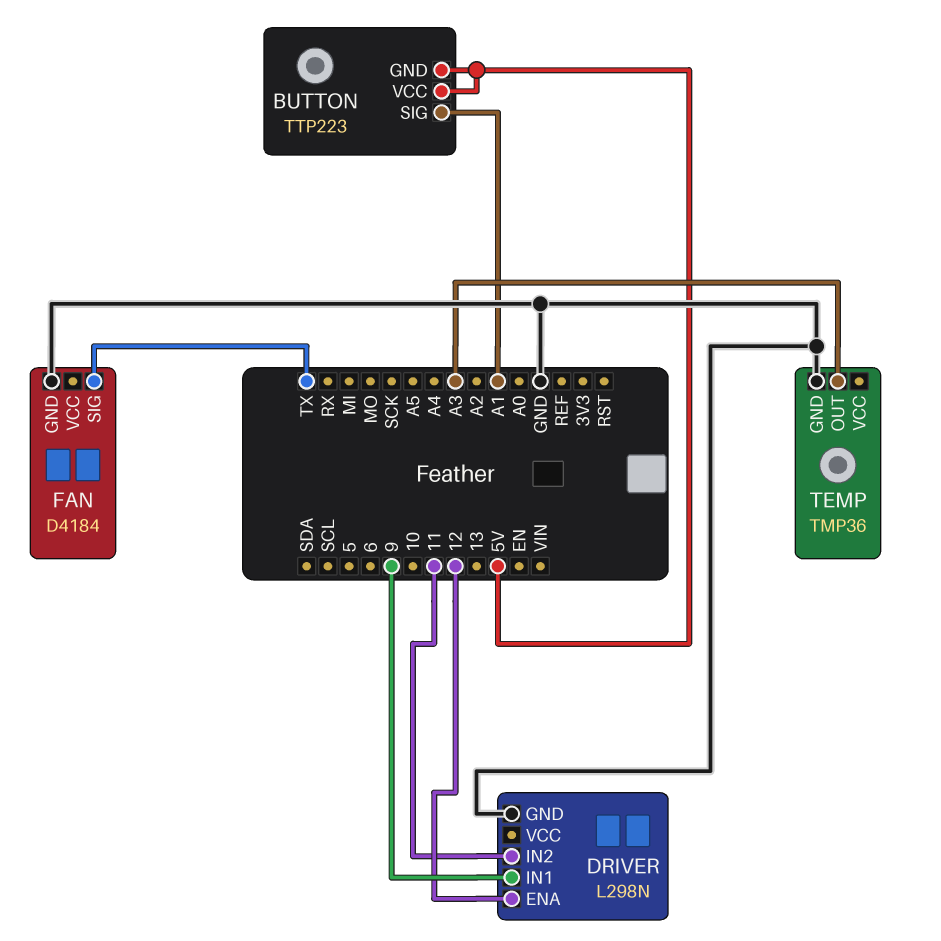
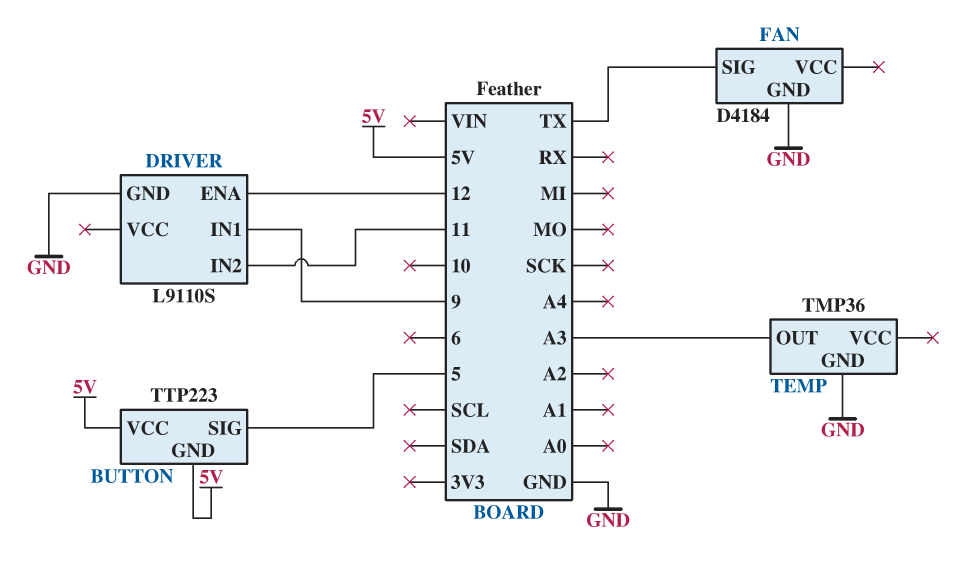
BUTTON pin SIG: A1 -> 5
DRIVER: L298N -> L9110S

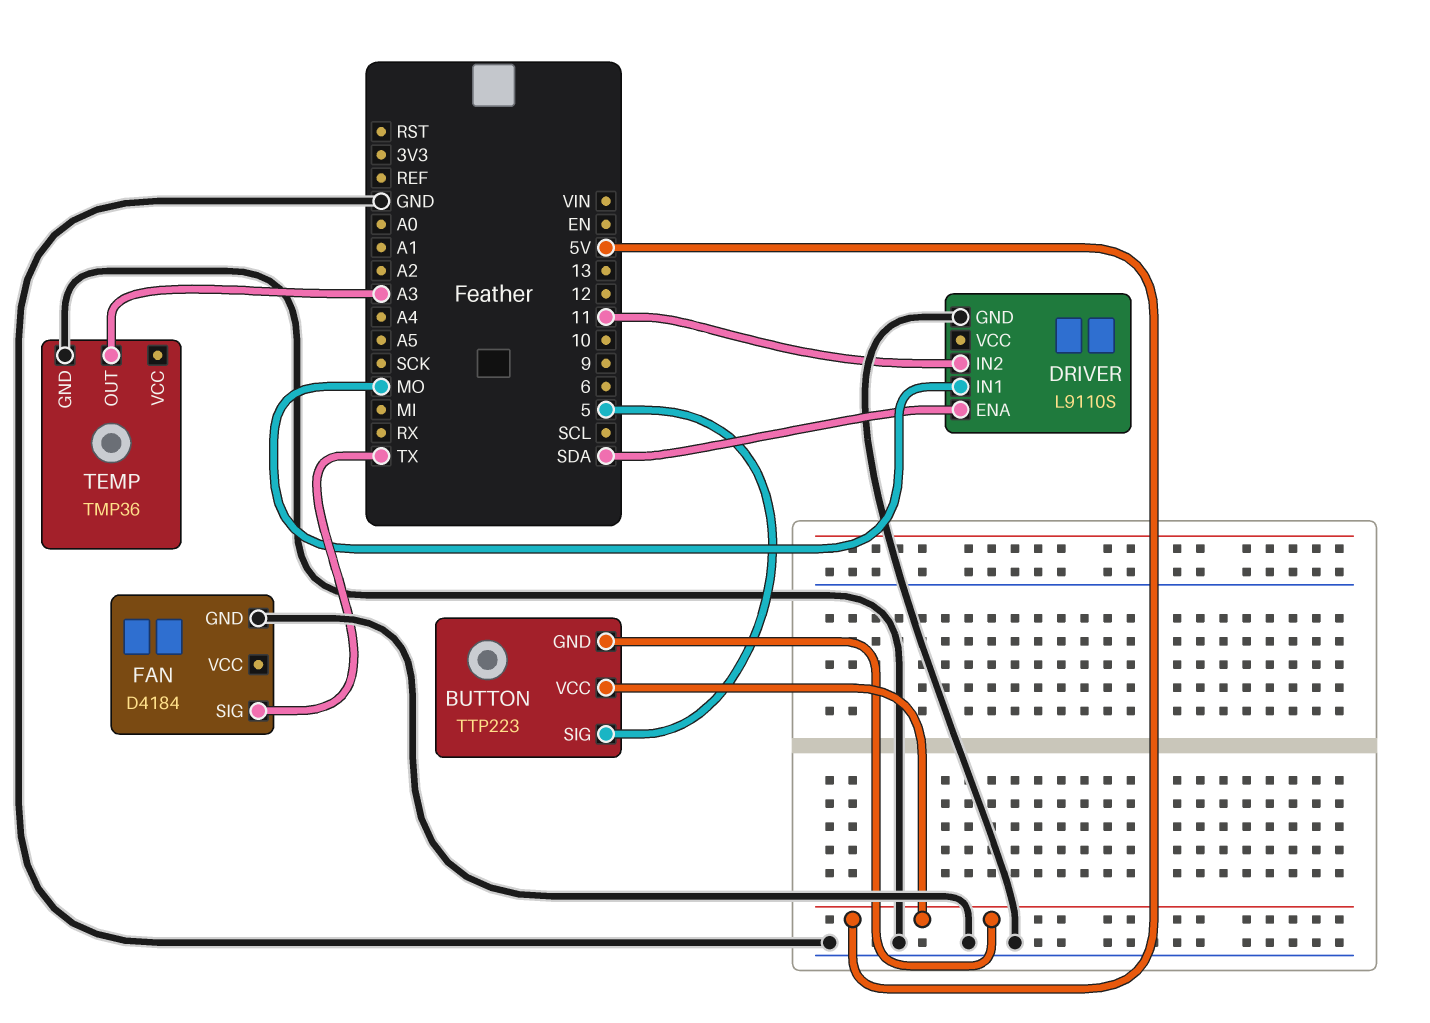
DRIVER pin ENA: 12 -> SDA
DRIVER pin IN1: 9 -> MO

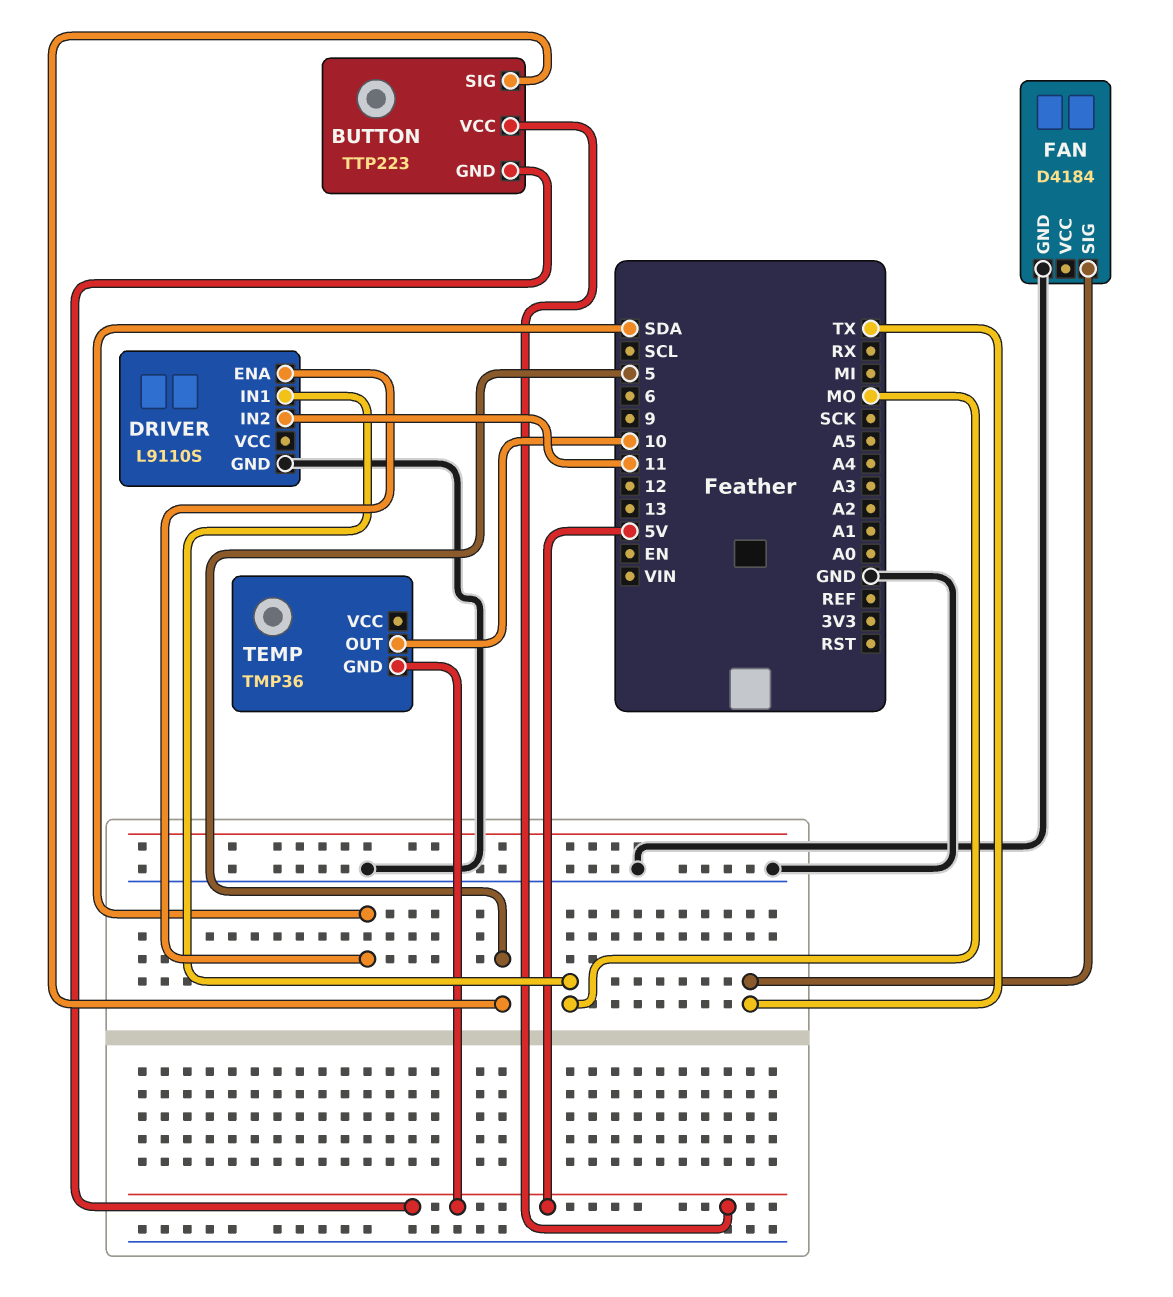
TEMP pin GND: GND -> 5V
TEMP pin OUT: A3 -> 10

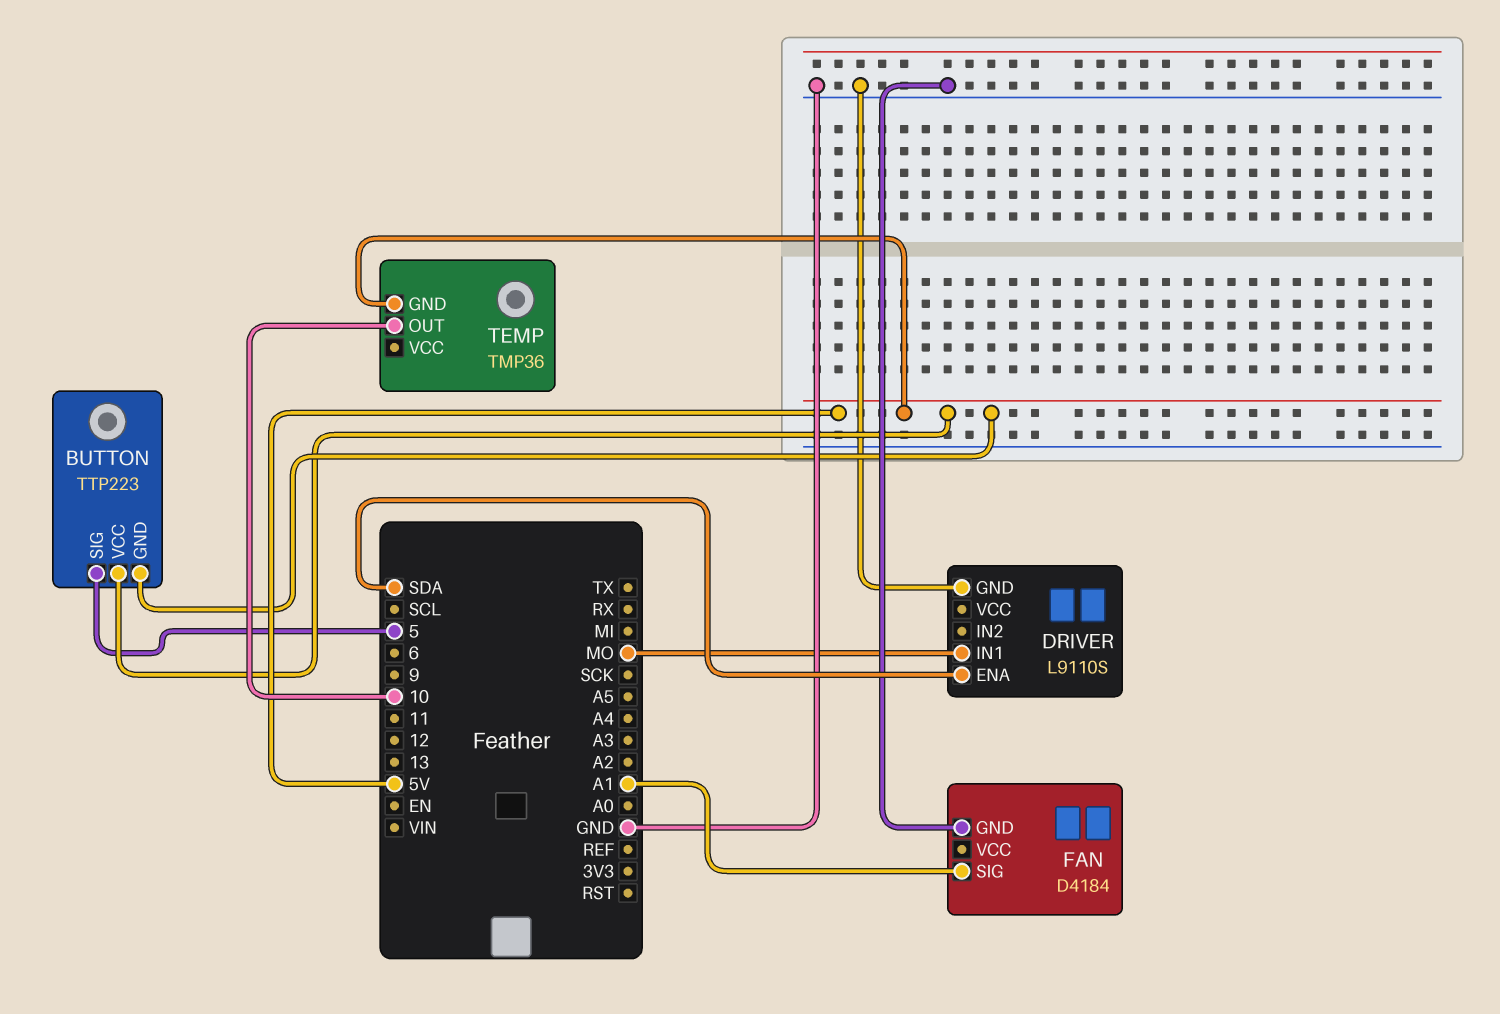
DRIVER pin IN2: 11 -> none
FAN pin SIG: TX -> A1

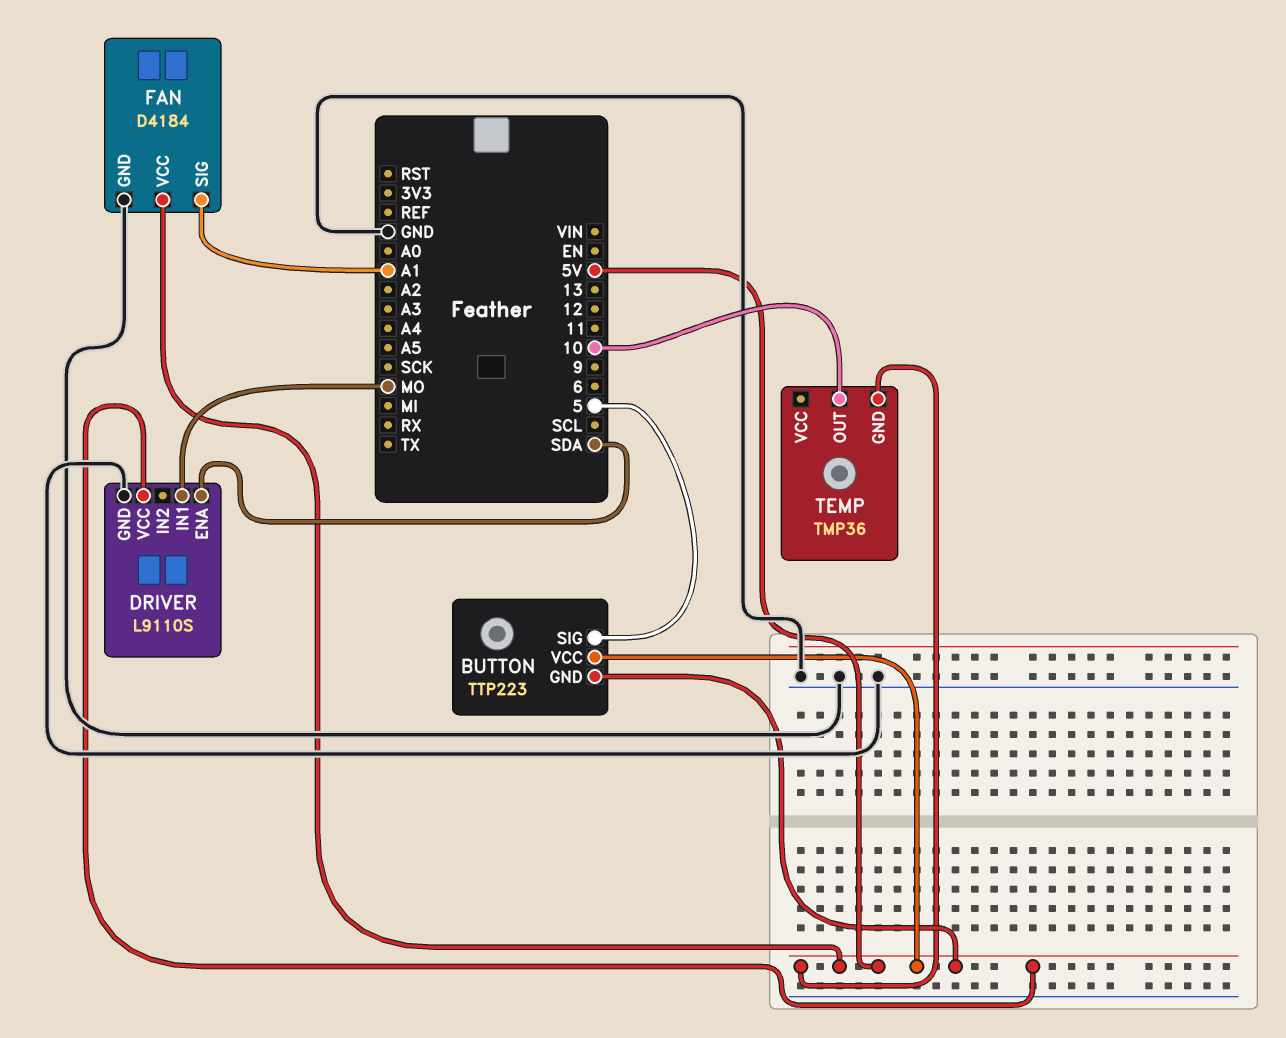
DRIVER pin VCC: none -> 5V
FAN pin VCC: none -> 5V

